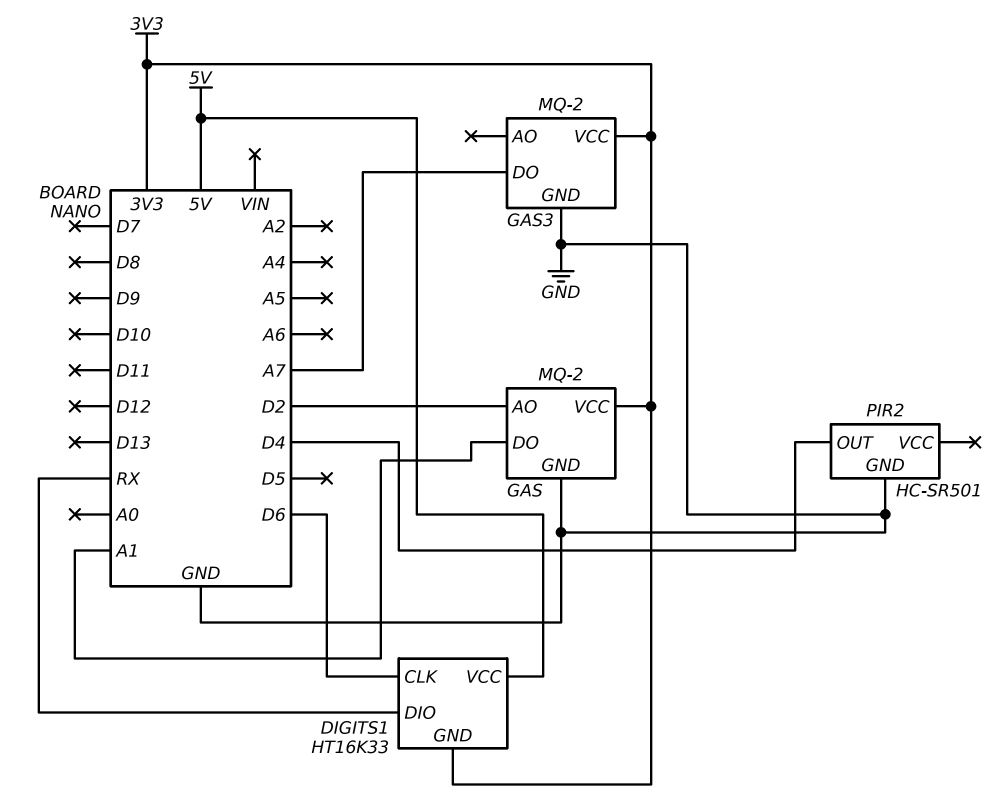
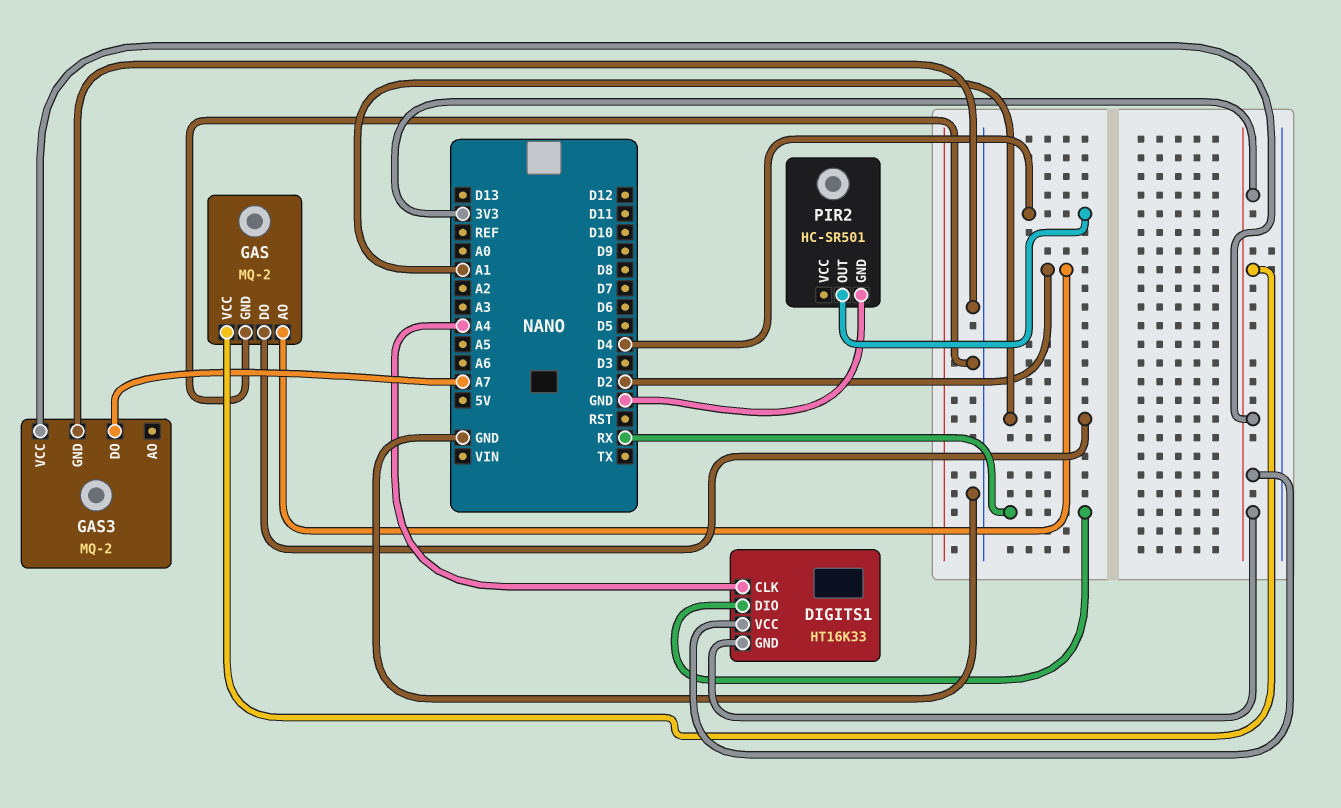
DIGITS1 pin CLK: D6 -> A4
DIGITS1 pin VCC: 5V -> 3V3

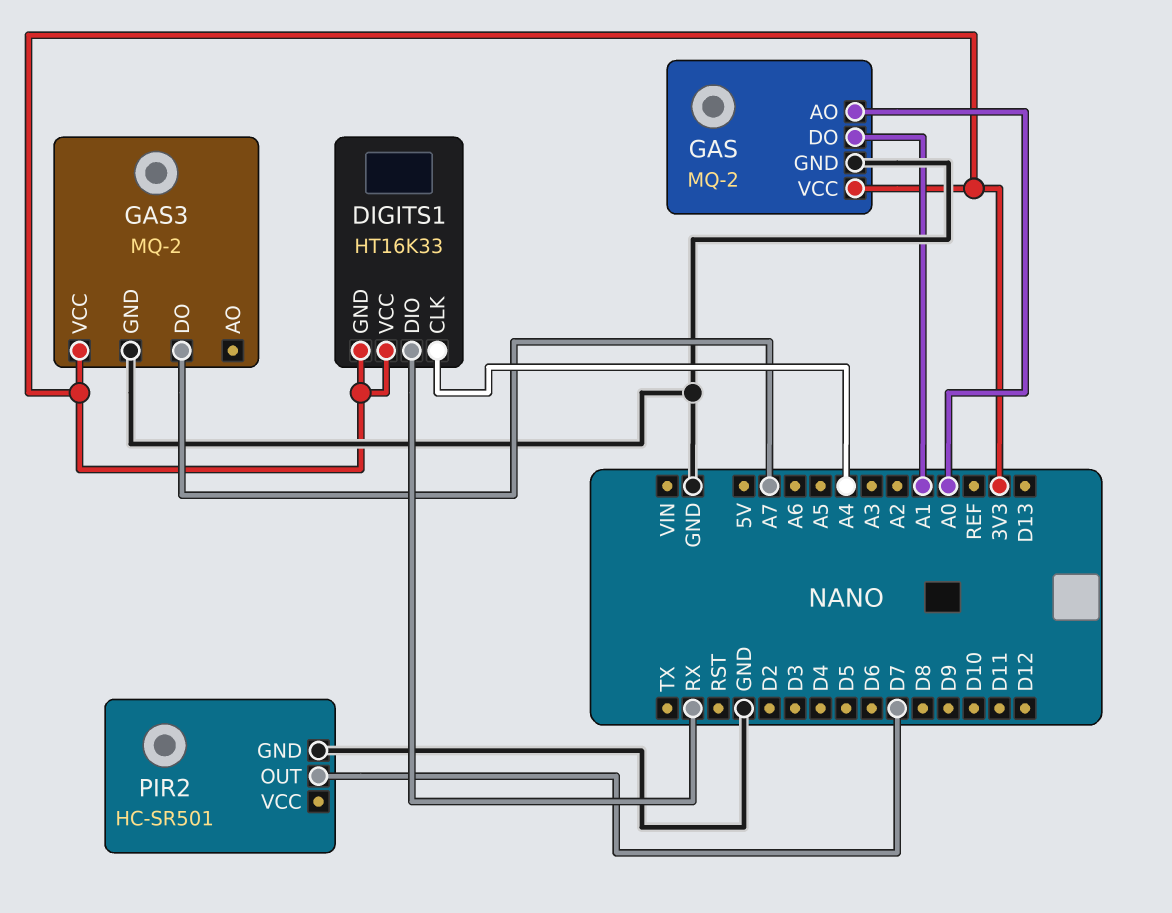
GAS pin AO: D2 -> A0
PIR2 pin OUT: D4 -> D7

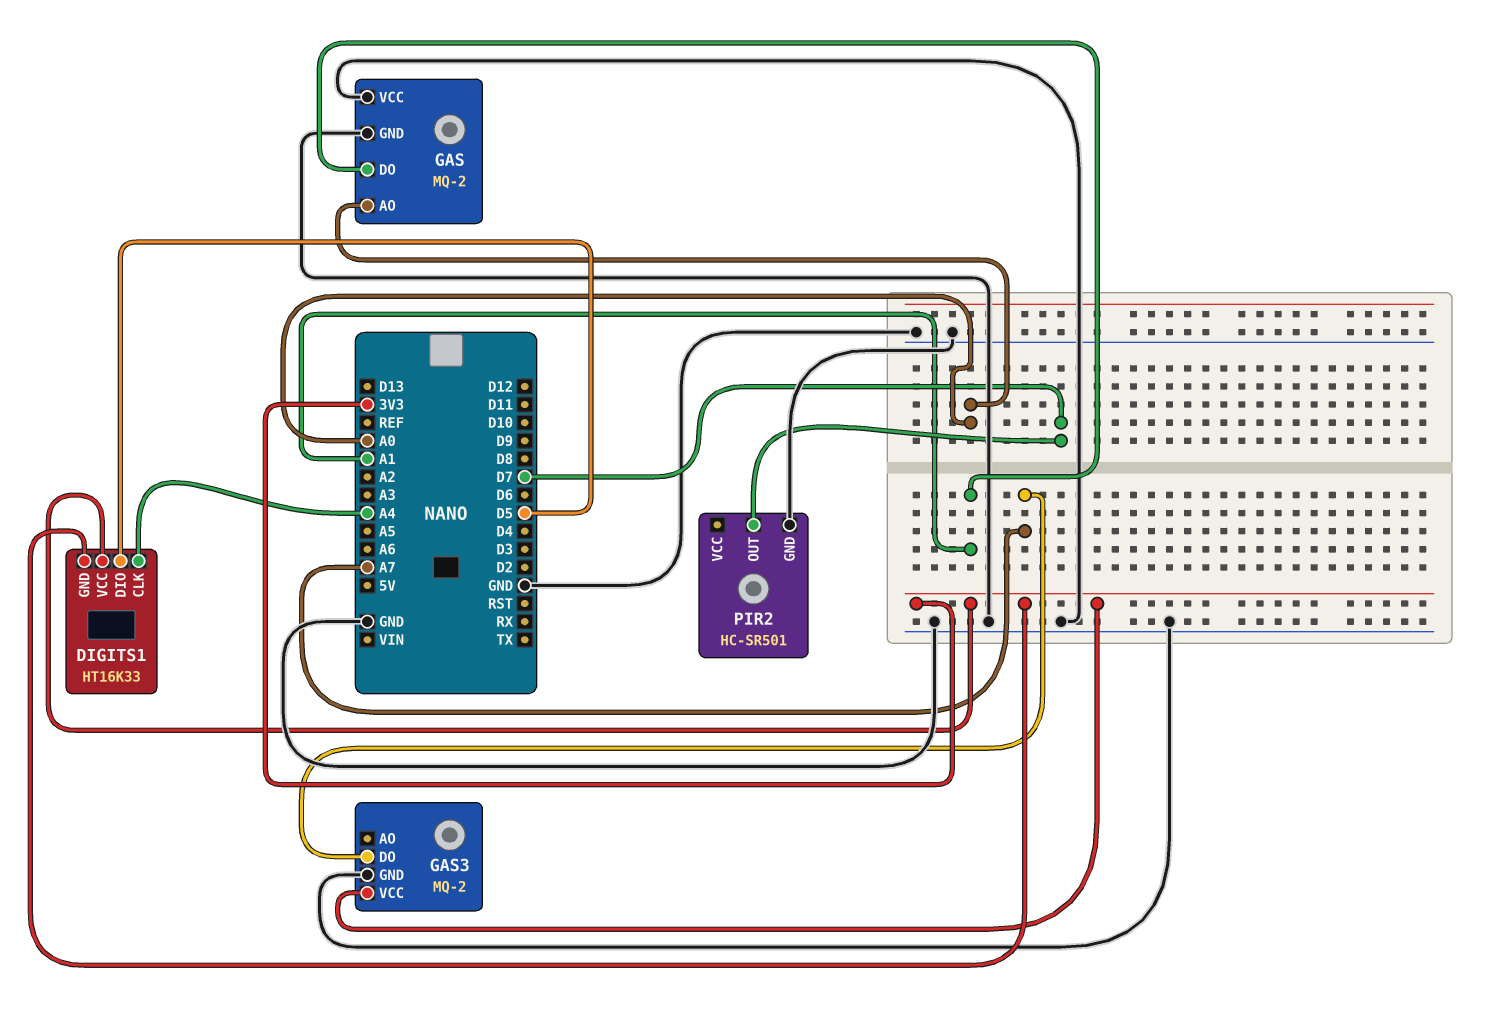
DIGITS1 pin DIO: RX -> D5
GAS pin VCC: 3V3 -> GND

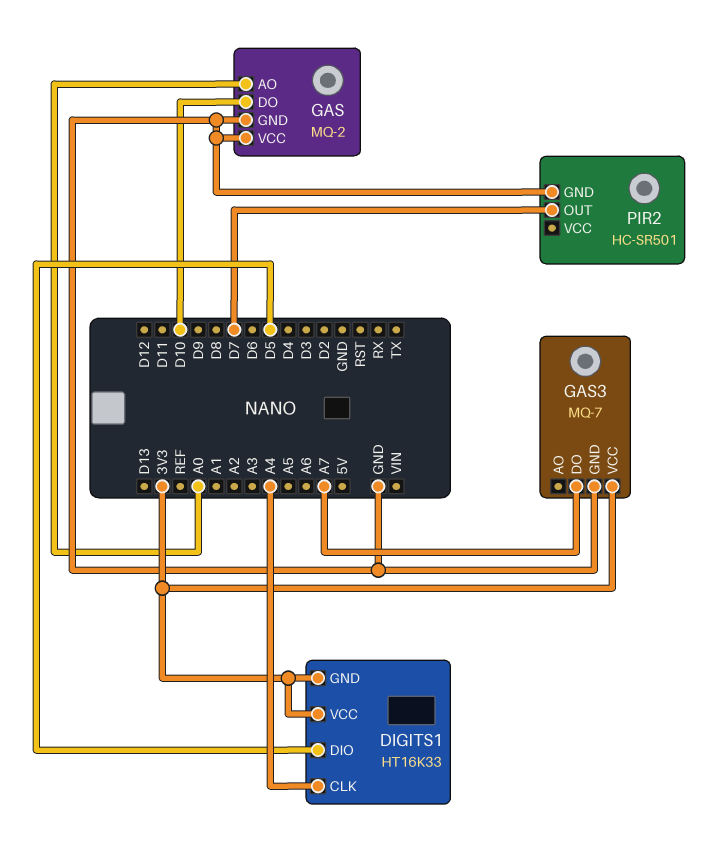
GAS pin DO: A1 -> D10
GAS3: MQ-2 -> MQ-7

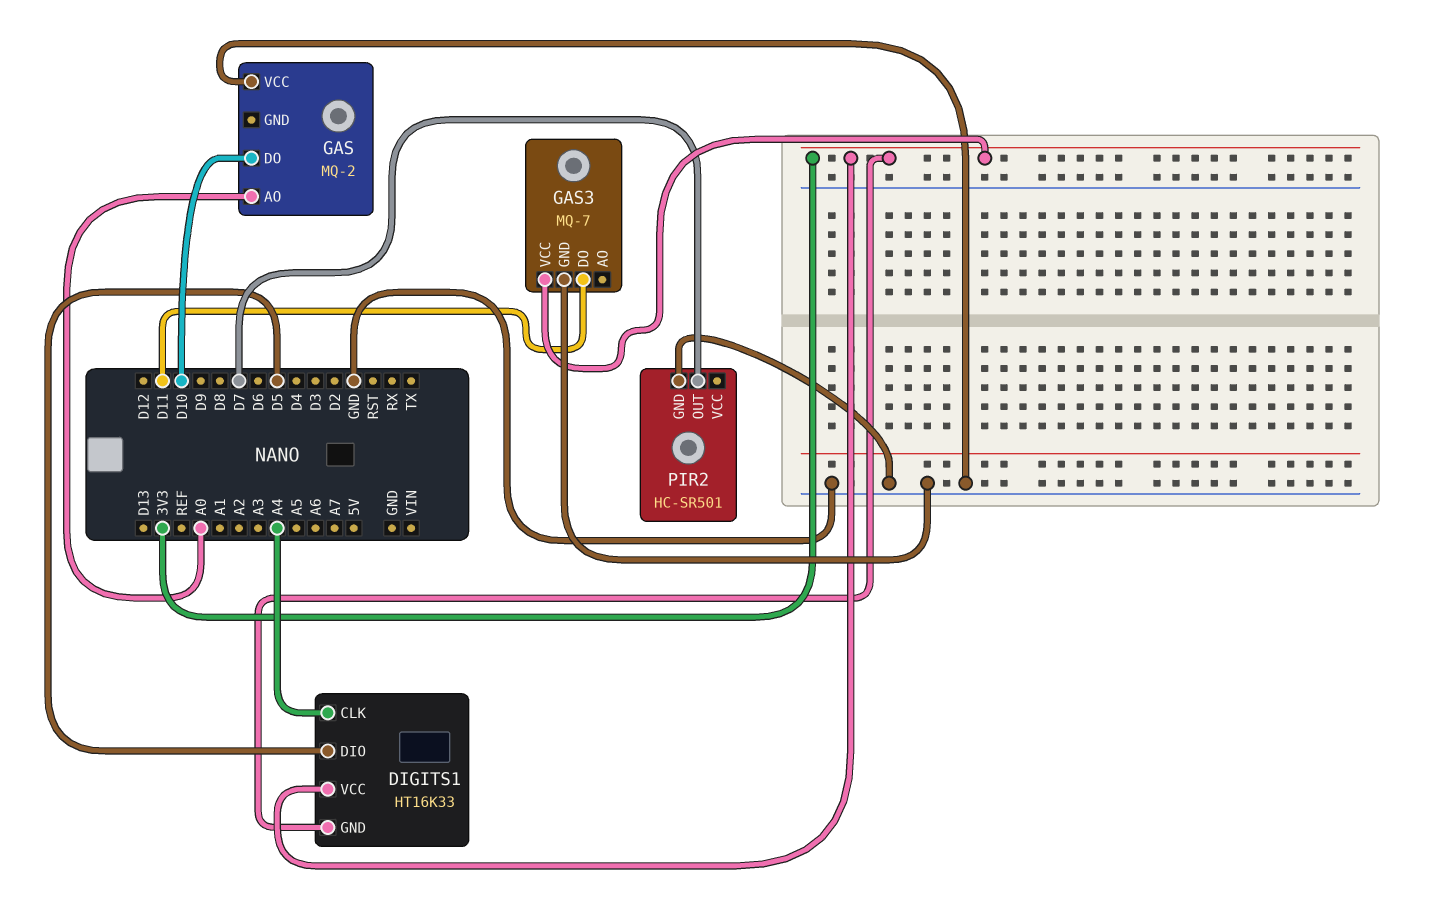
GAS pin GND: GND -> none
GAS3 pin DO: A7 -> D11

